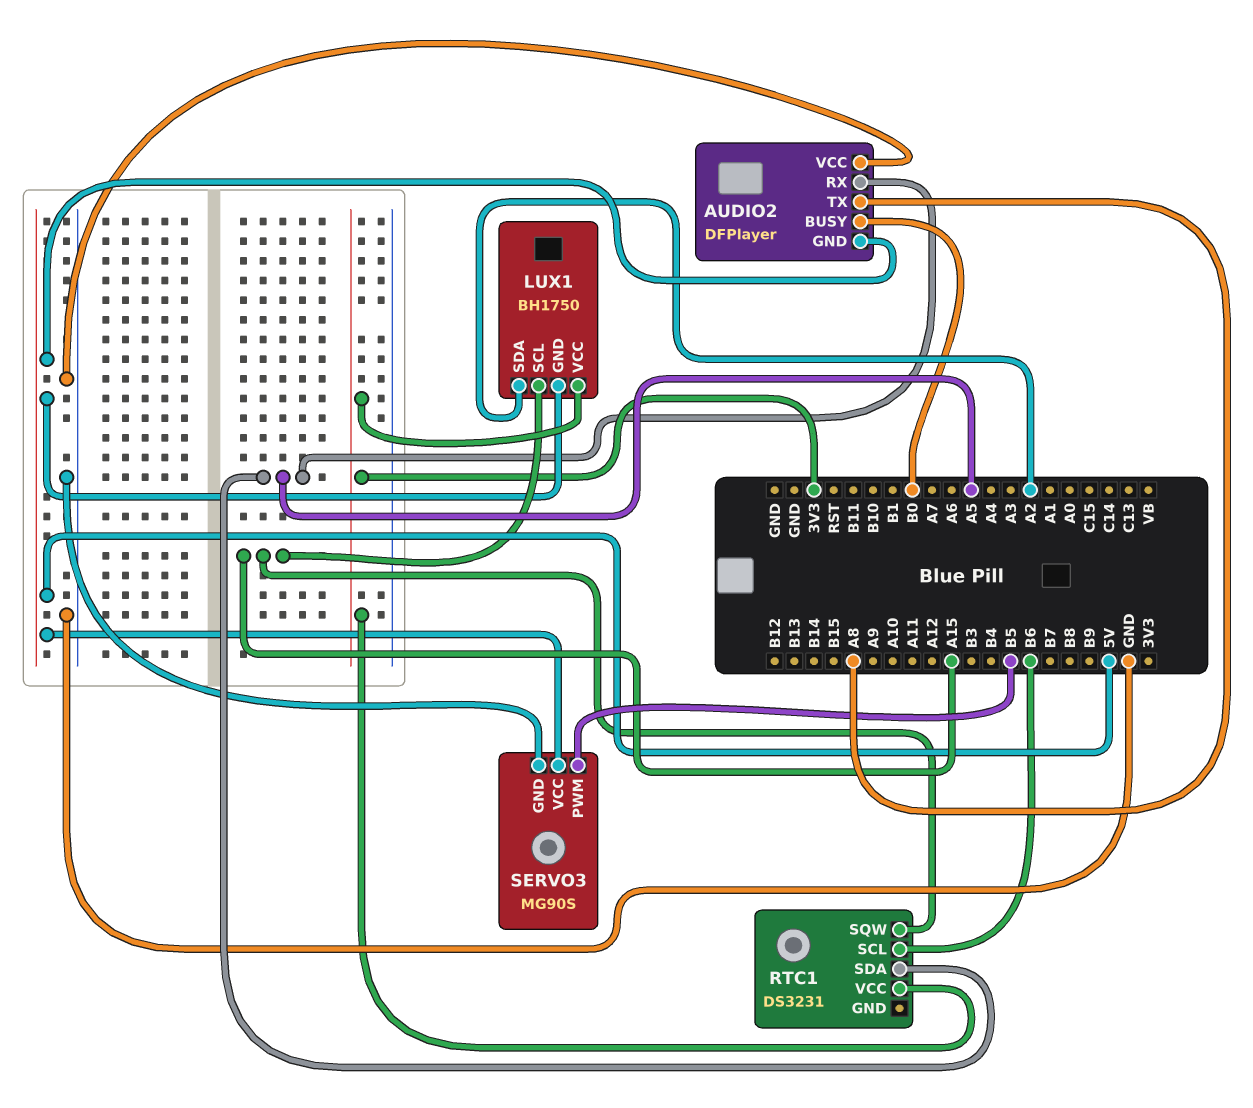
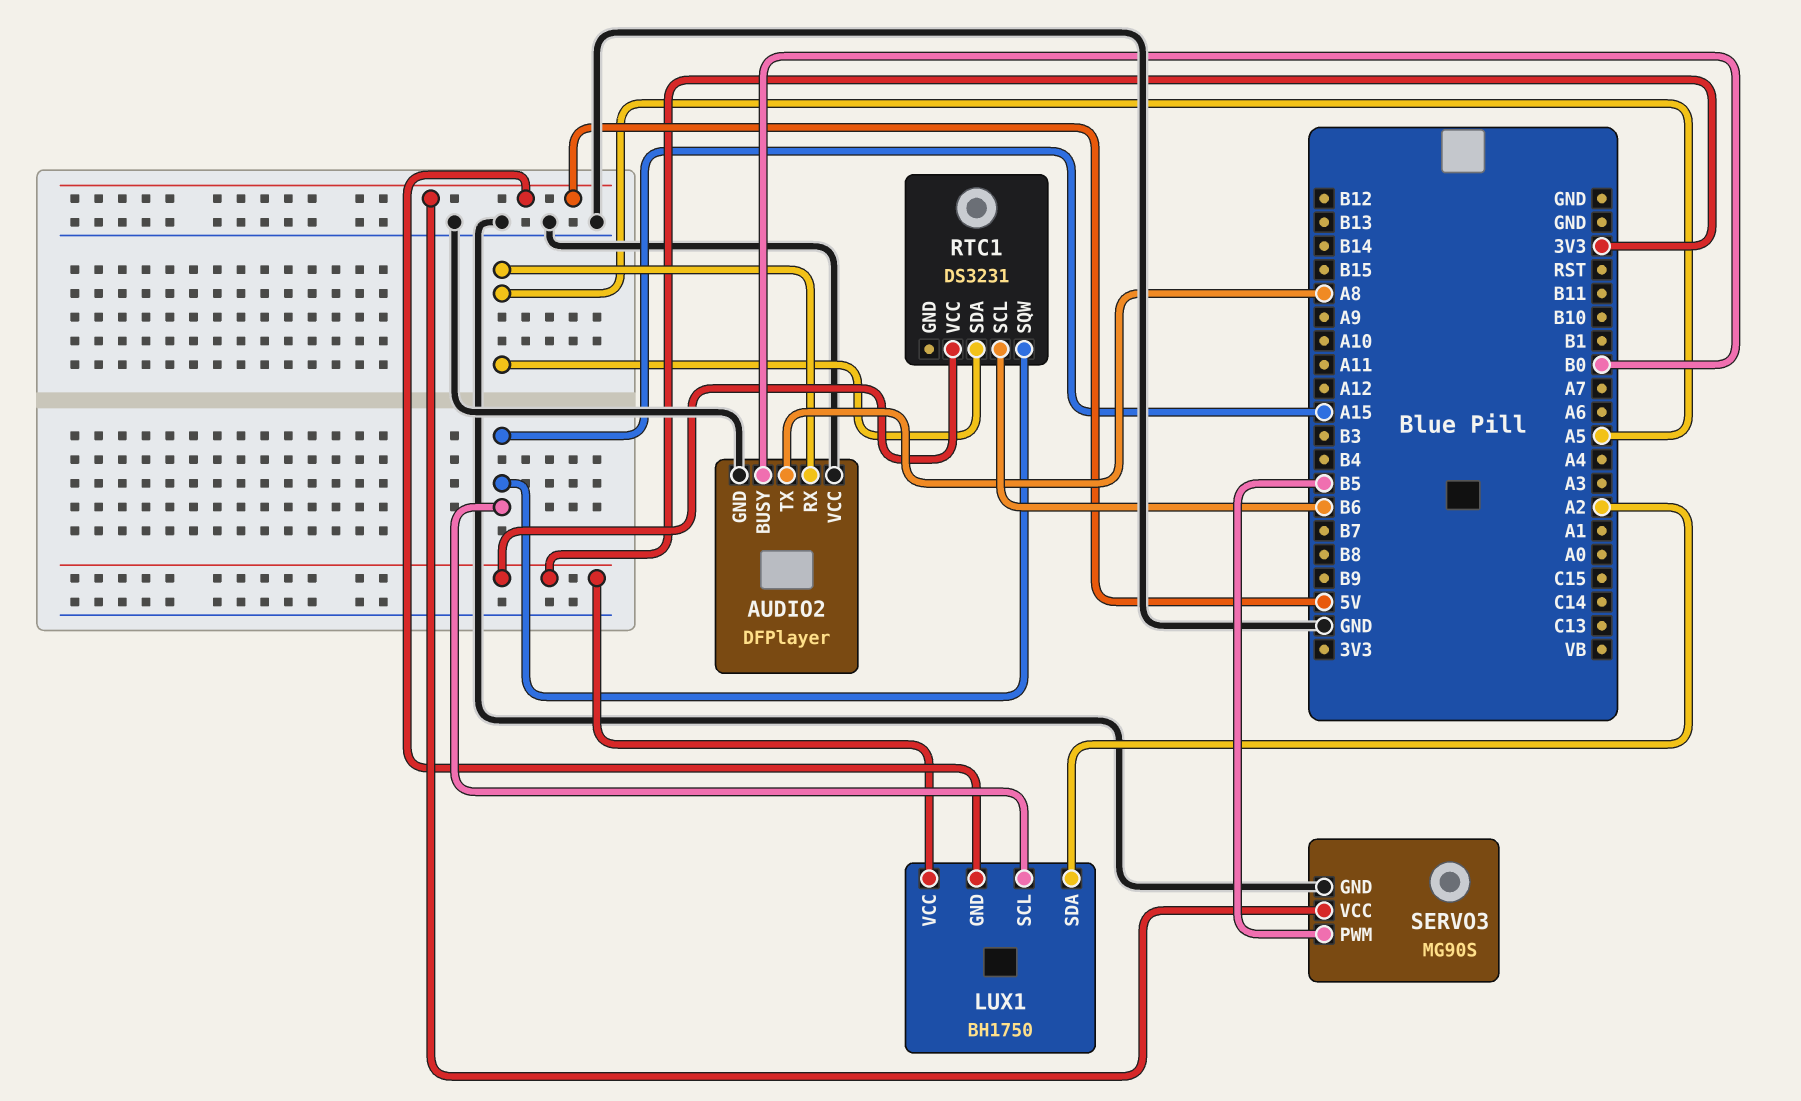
AUDIO2 pin GND: 5V -> GND

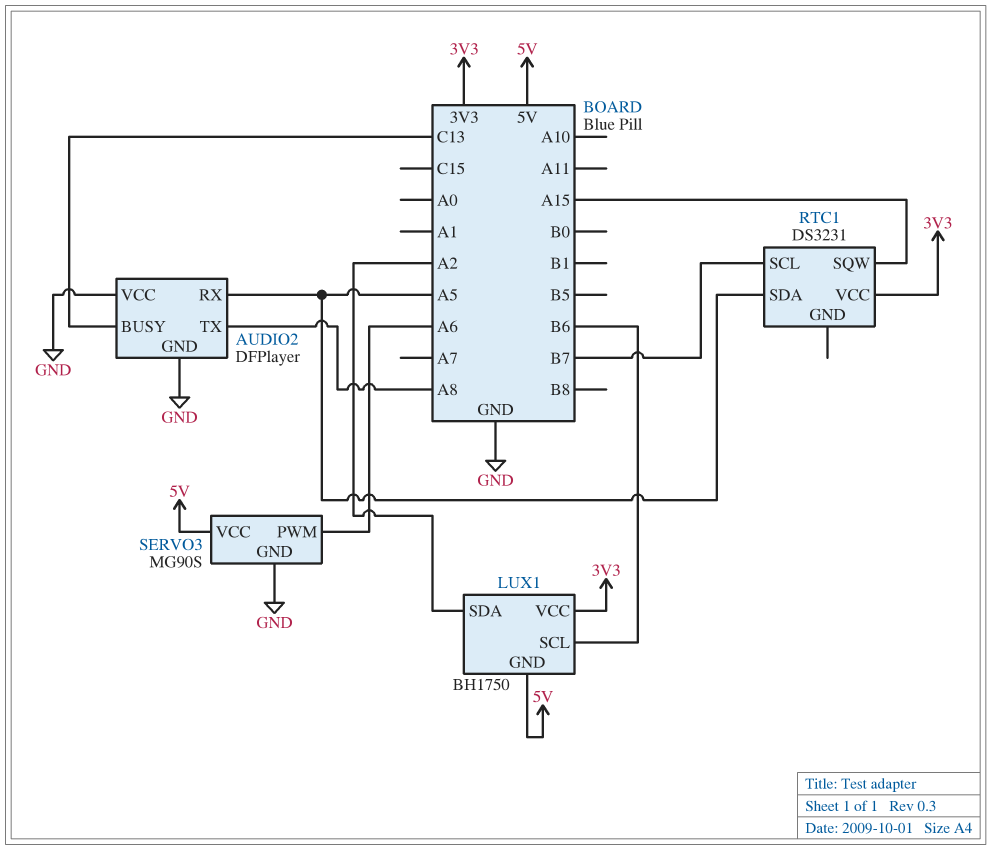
AUDIO2 pin BUSY: B0 -> C13
LUX1 pin SCL: A15 -> B6
RTC1 pin SCL: B6 -> B7
SERVO3 pin PWM: B5 -> A6

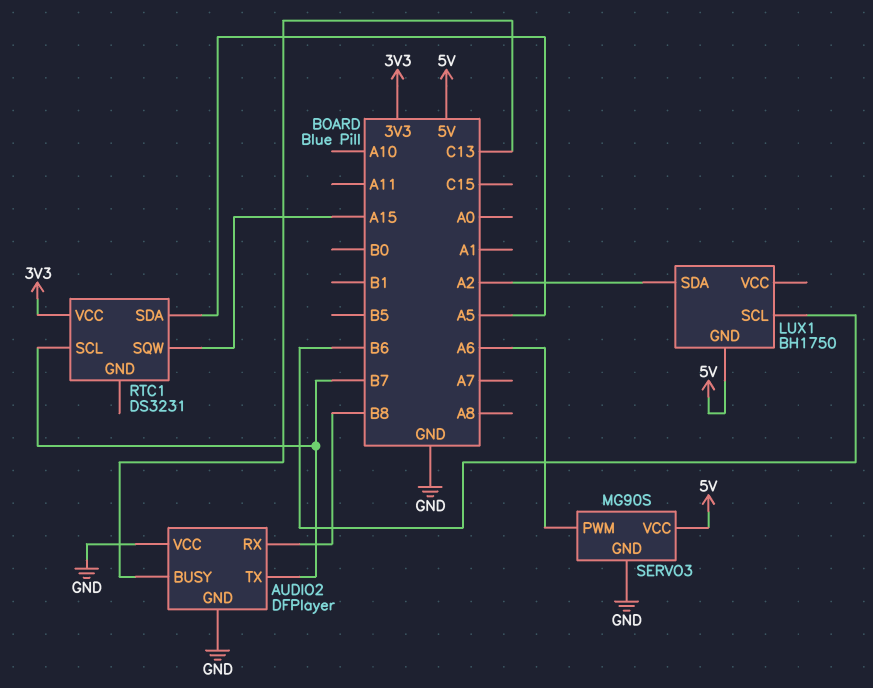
AUDIO2 pin RX: A5 -> B8
AUDIO2 pin TX: A8 -> B7
LUX1 pin VCC: 3V3 -> none

